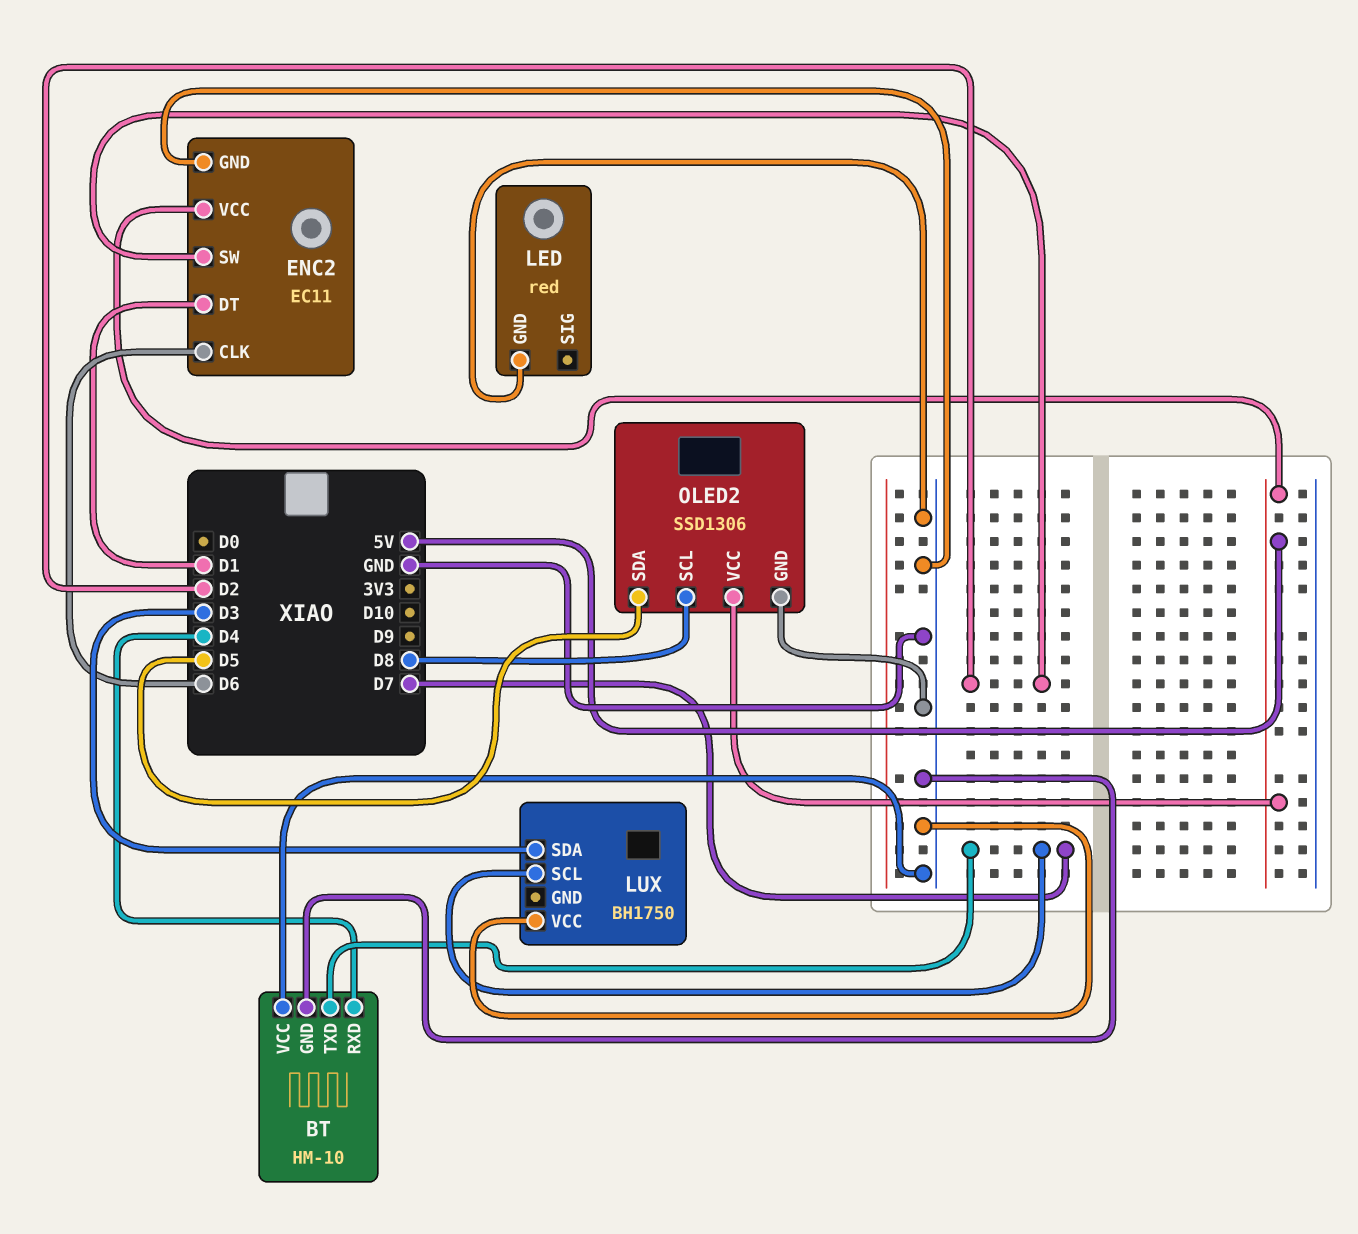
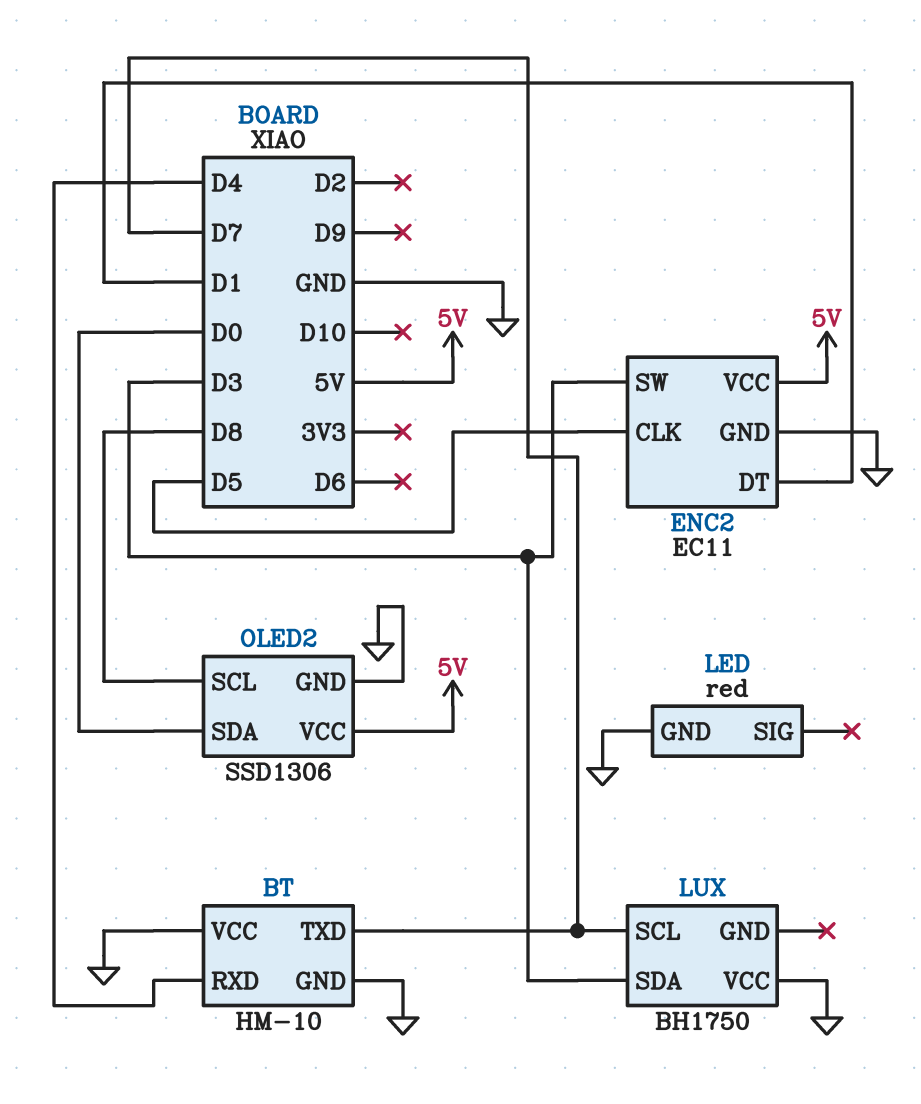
ENC2 pin CLK: D6 -> D5
ENC2 pin SW: D2 -> D3
OLED2 pin SDA: D5 -> D0

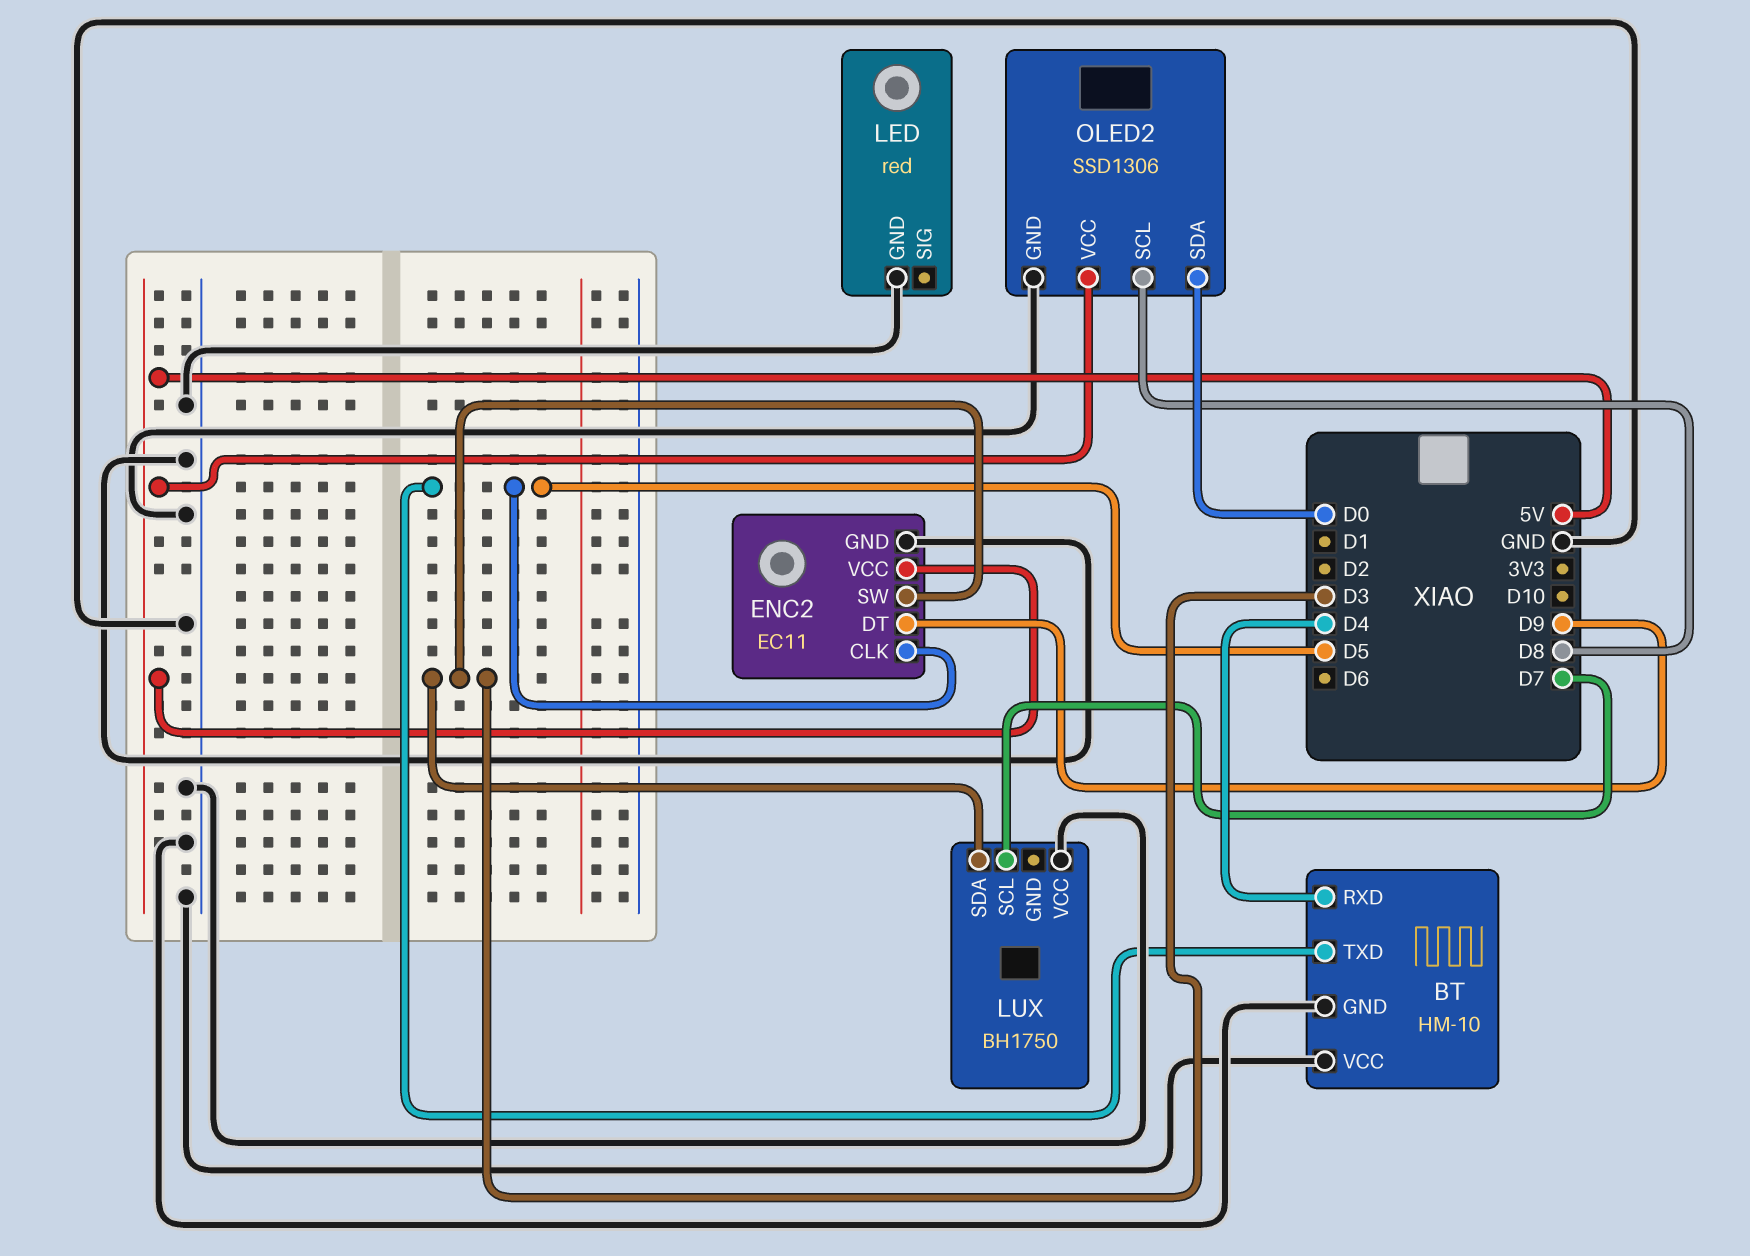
BT pin TXD: D7 -> D5
ENC2 pin DT: D1 -> D9

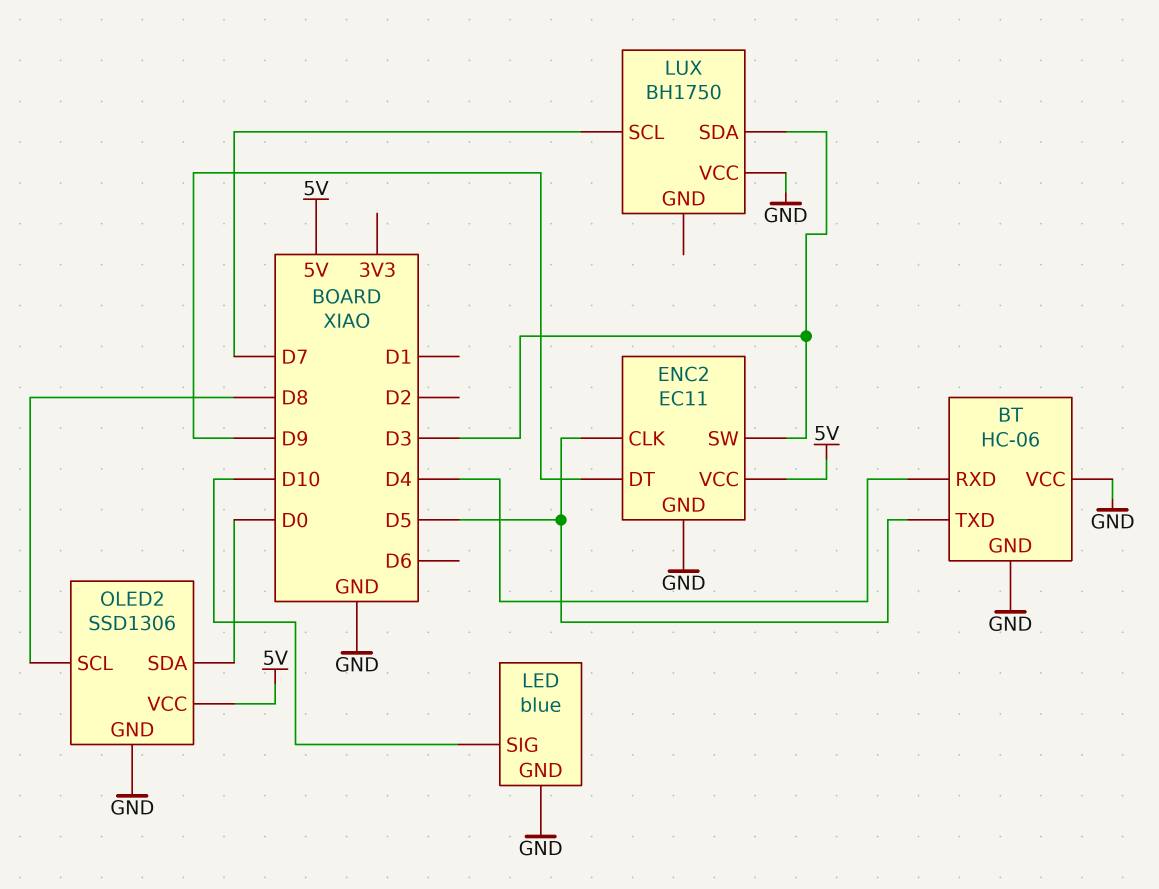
BT: HM-10 -> HC-06
LED: red -> blue
LED pin SIG: none -> D10

